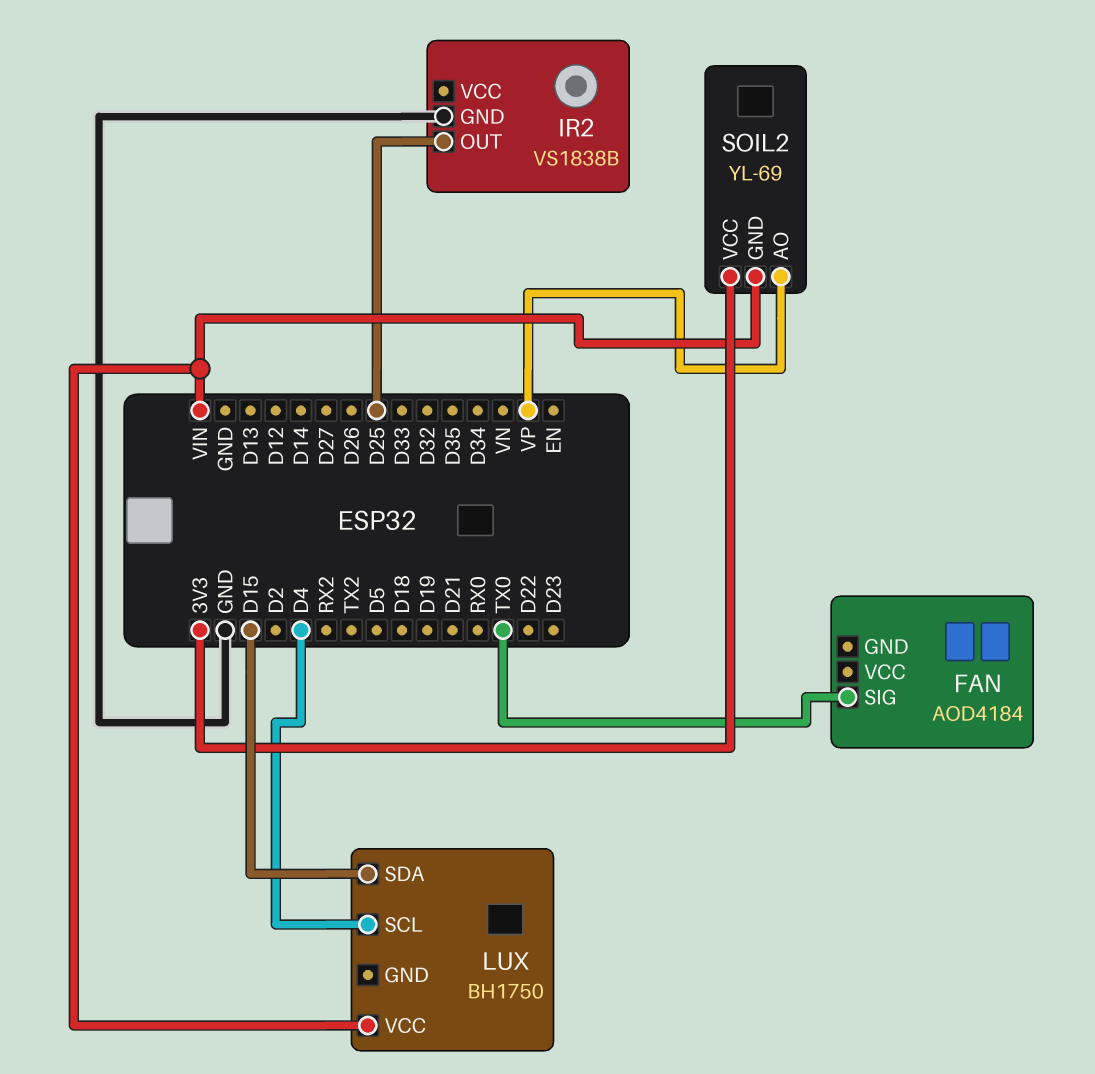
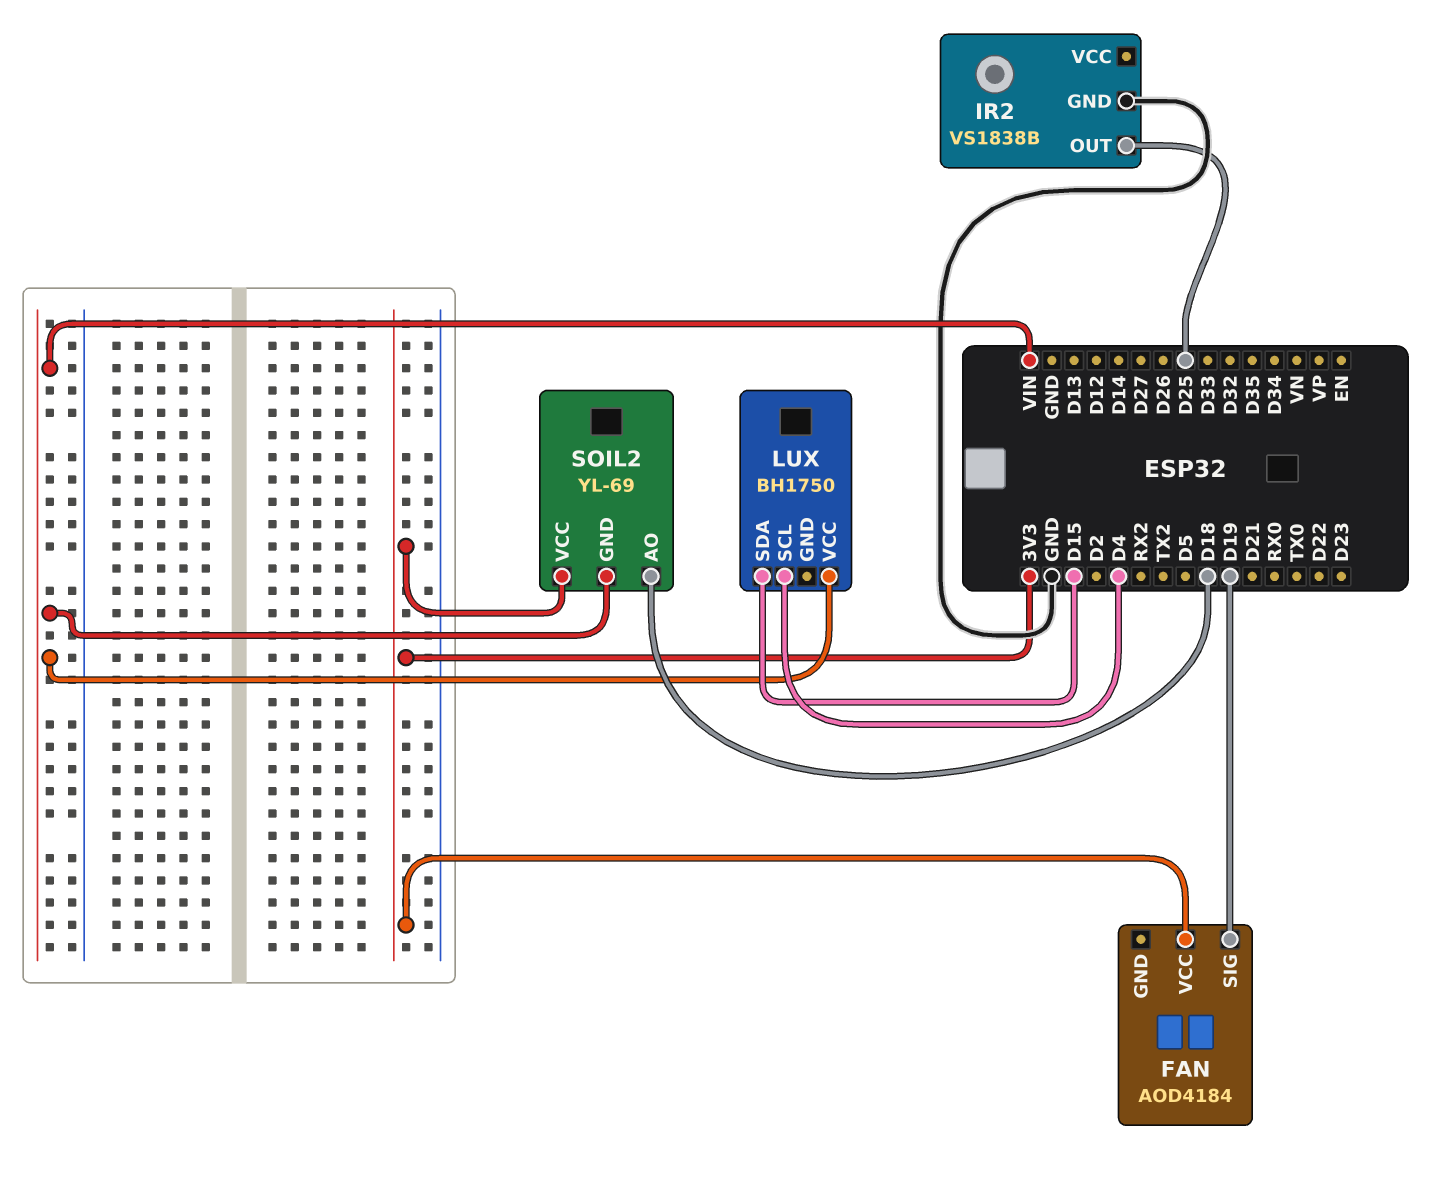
FAN pin SIG: TX0 -> D19
FAN pin VCC: none -> 3V3
SOIL2 pin AO: VP -> D18

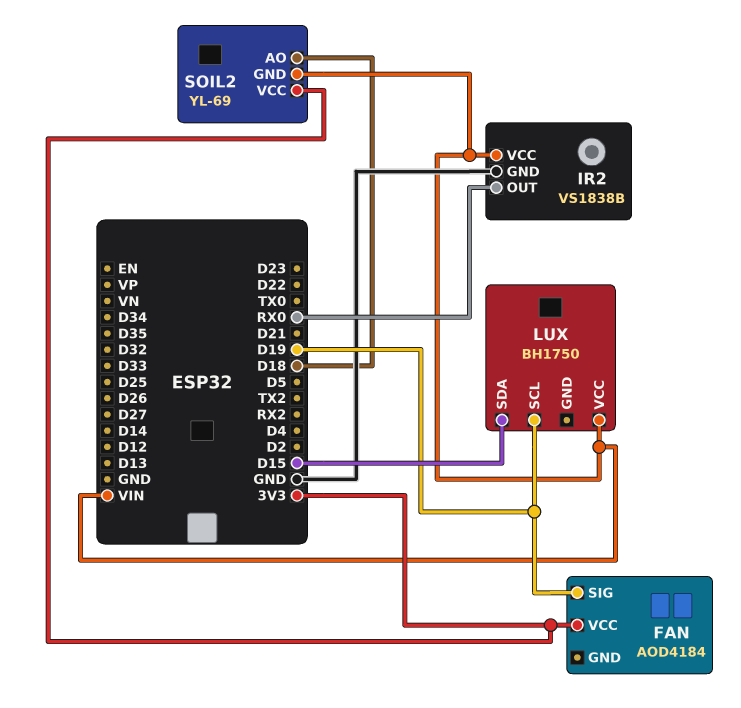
IR2 pin OUT: D25 -> RX0
IR2 pin VCC: none -> VIN
LUX pin SCL: D4 -> D19

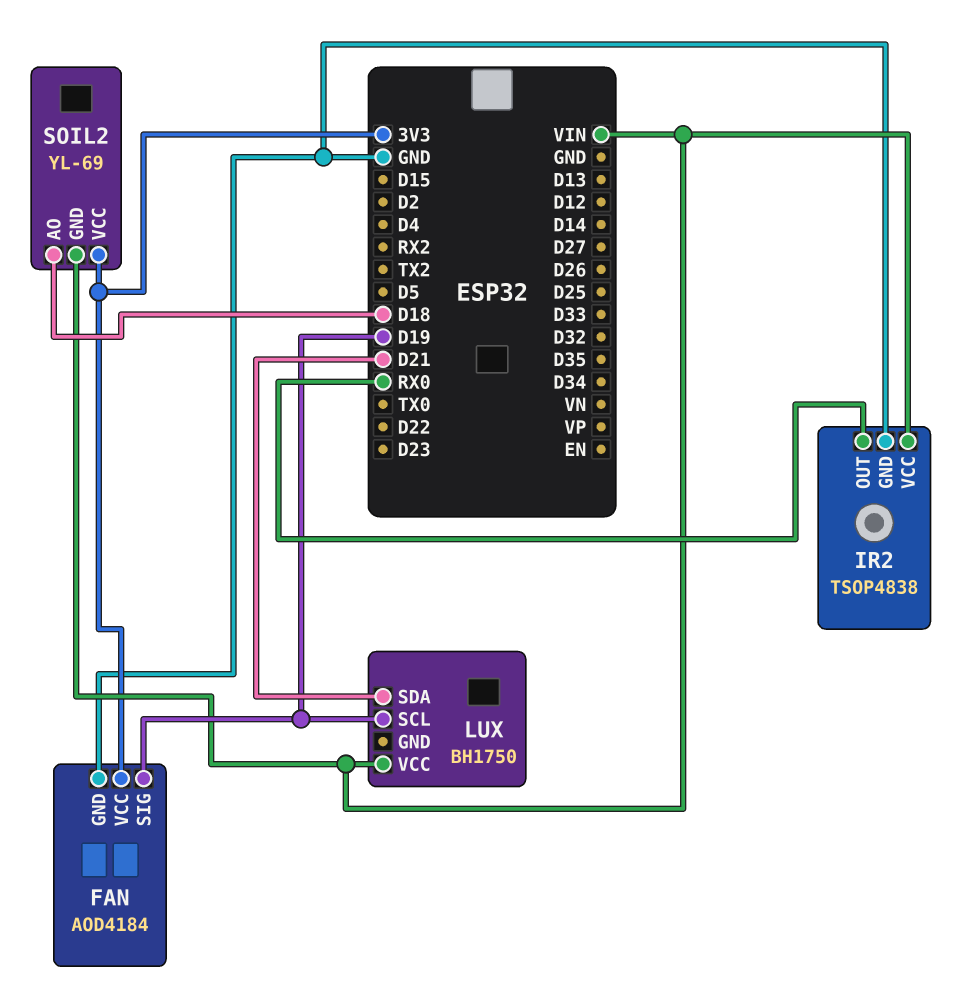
FAN pin GND: none -> GND
IR2: VS1838B -> TSOP4838
LUX pin SDA: D15 -> D21

